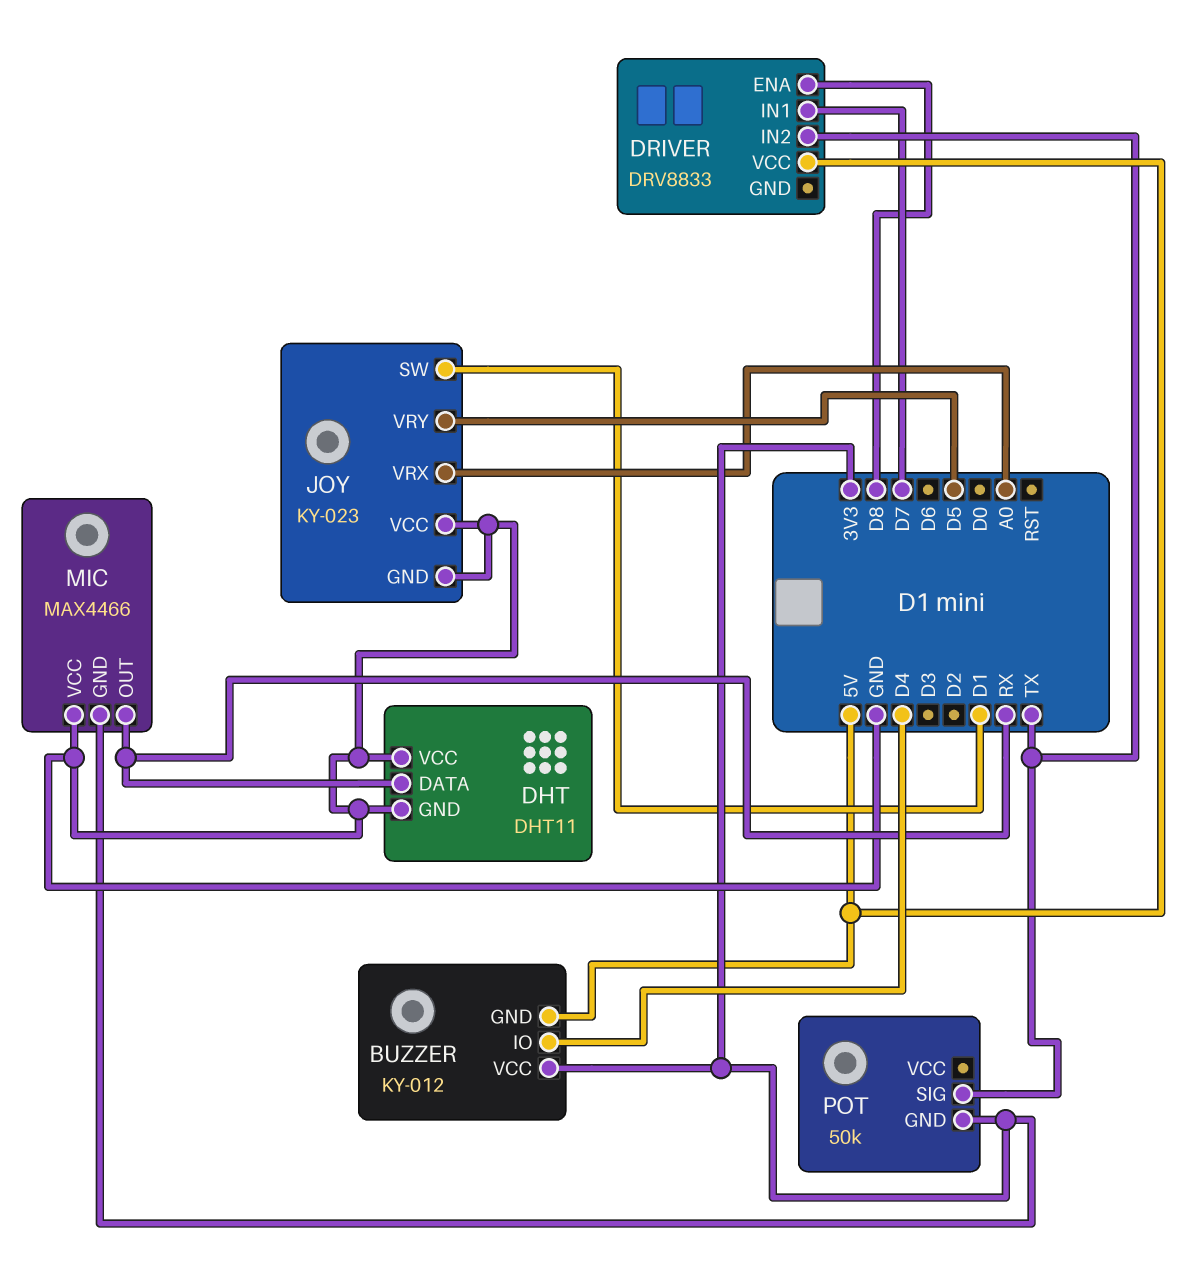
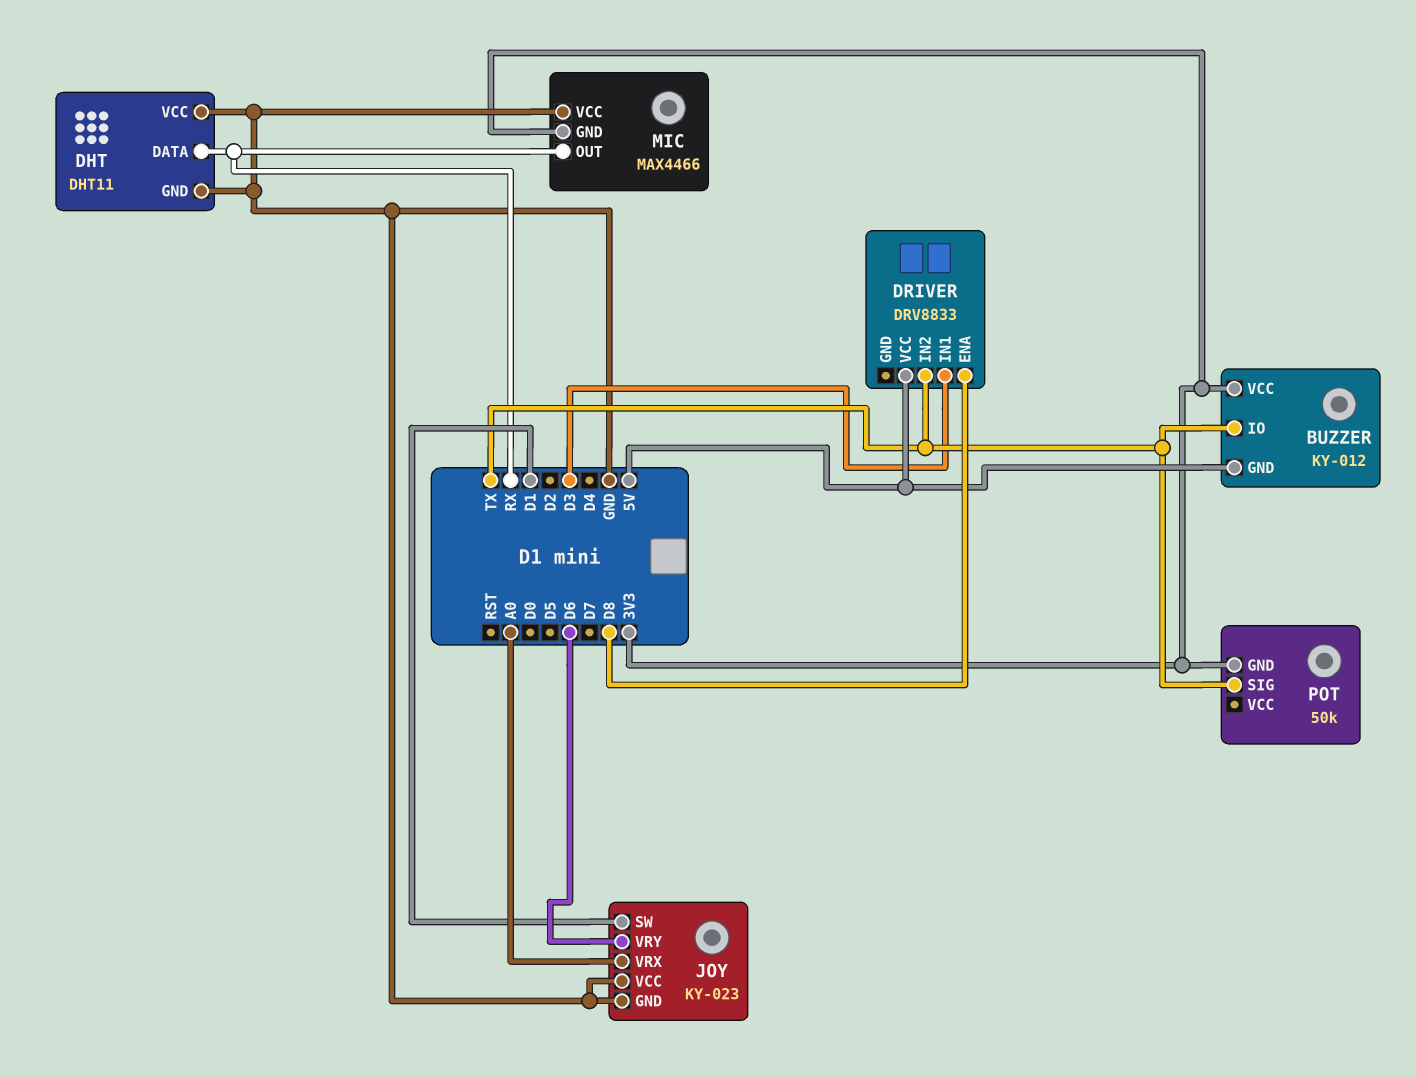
BUZZER pin IO: D4 -> TX
DRIVER pin IN1: D7 -> D3
JOY pin VRY: D5 -> D6

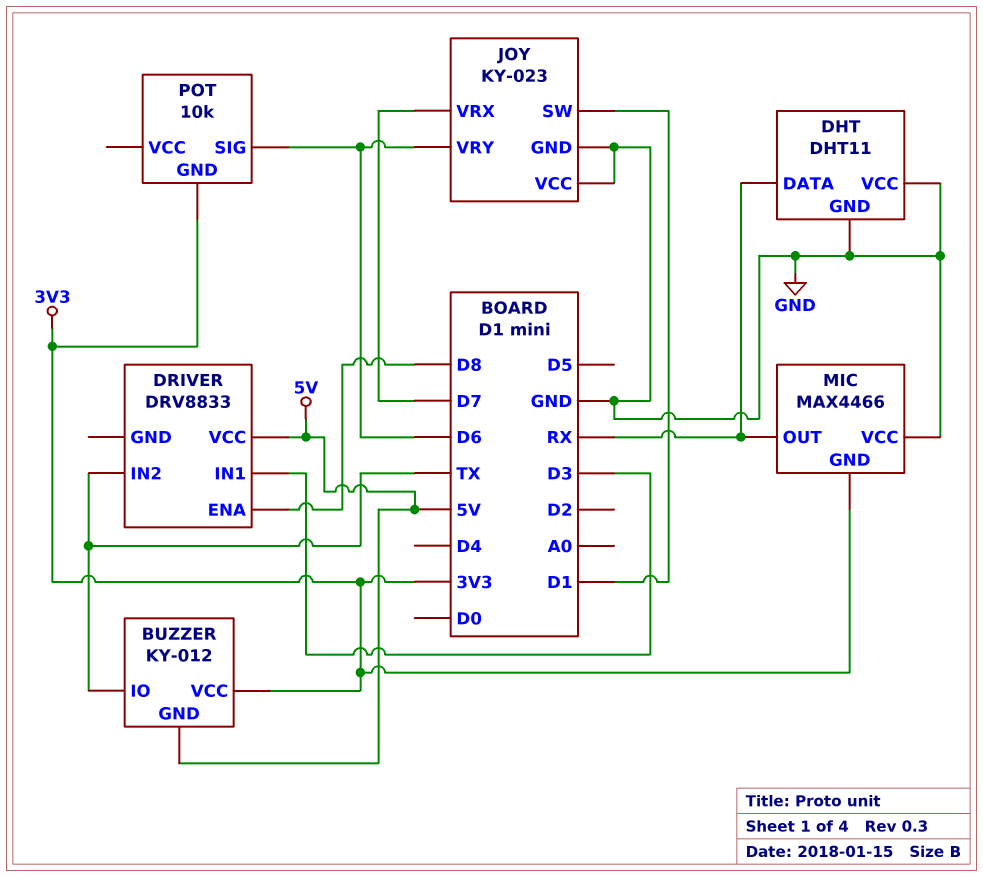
JOY pin VRX: A0 -> D7
POT: 50k -> 10k
POT pin SIG: TX -> D6

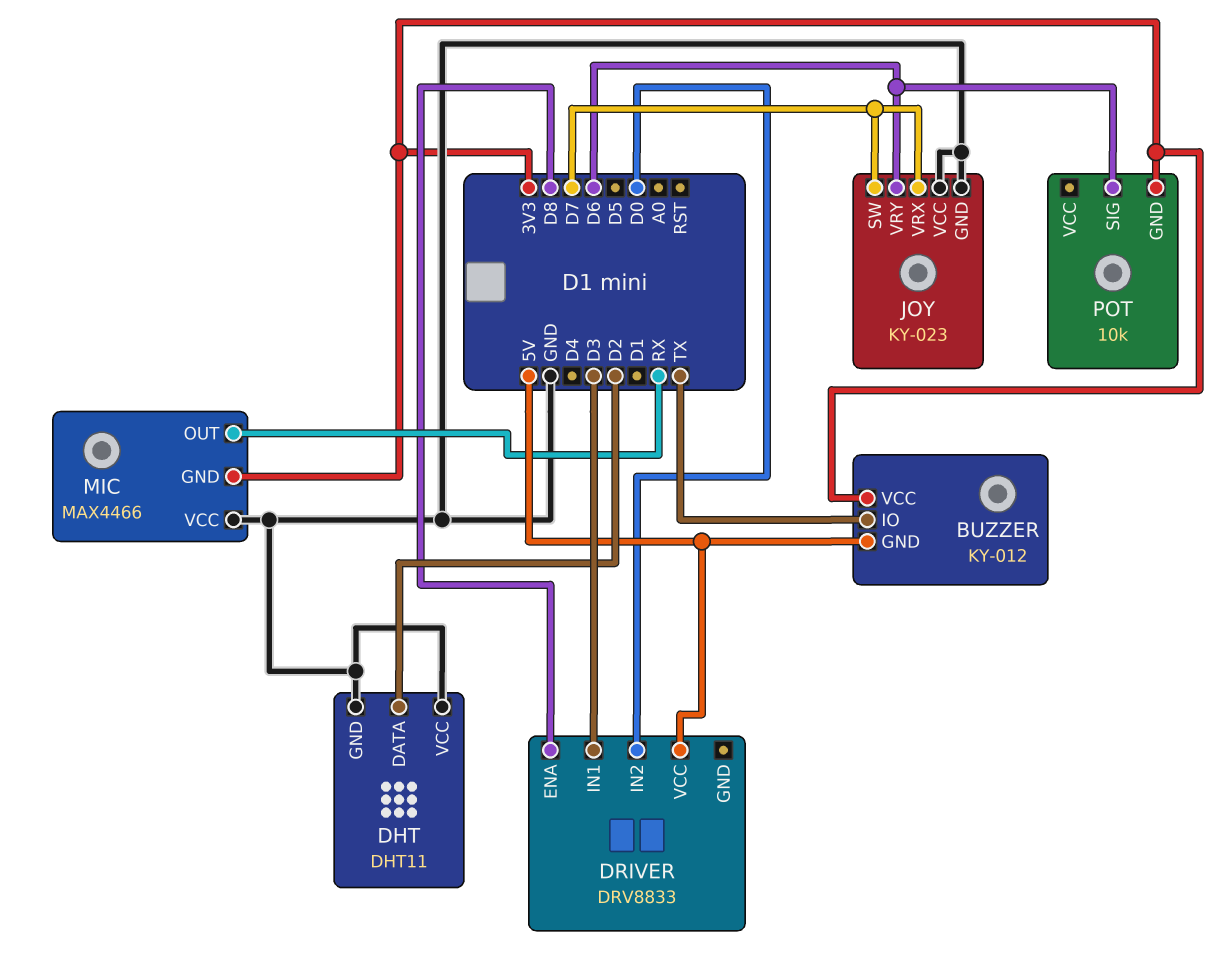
DHT pin DATA: RX -> D2
DRIVER pin IN2: TX -> D0
JOY pin SW: D1 -> D7

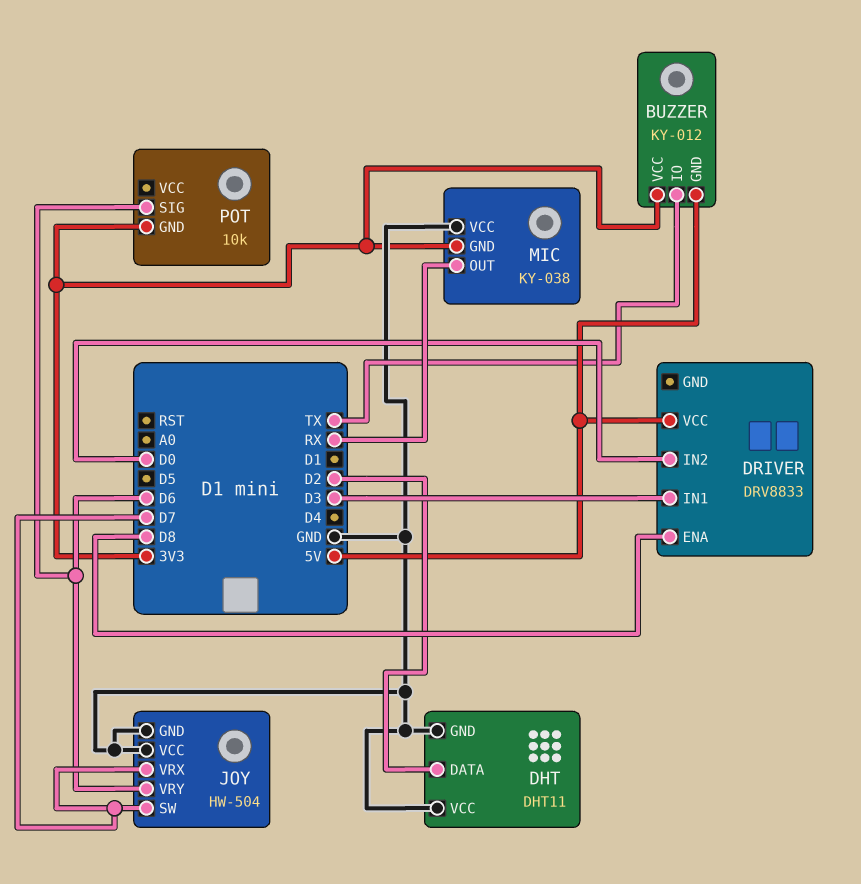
JOY: KY-023 -> HW-504
MIC: MAX4466 -> KY-038

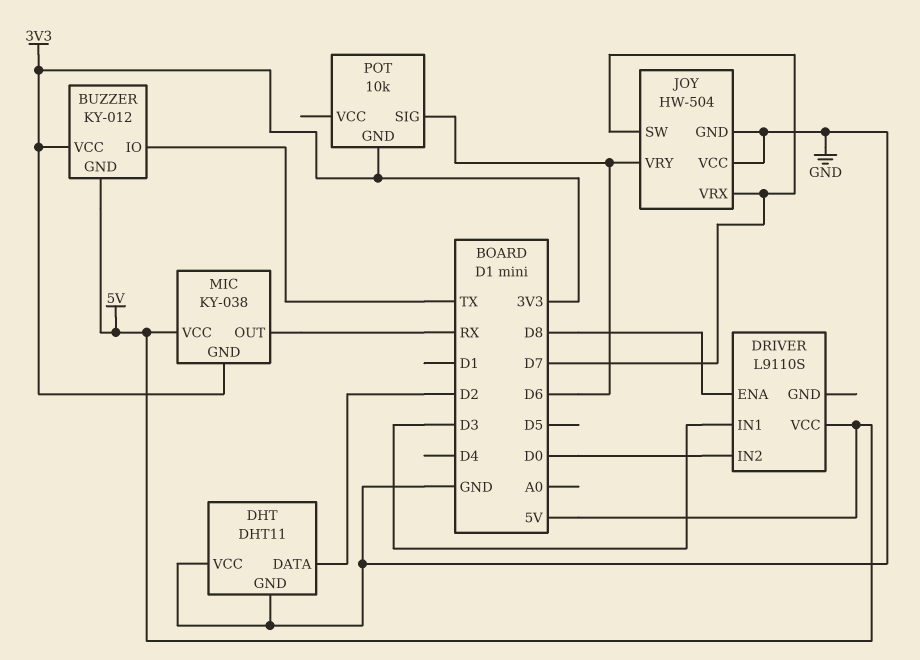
DRIVER: DRV8833 -> L9110S
MIC pin VCC: GND -> 5V

